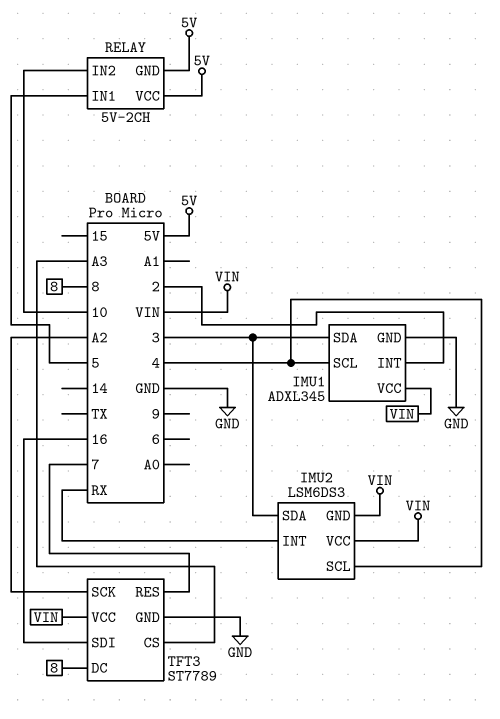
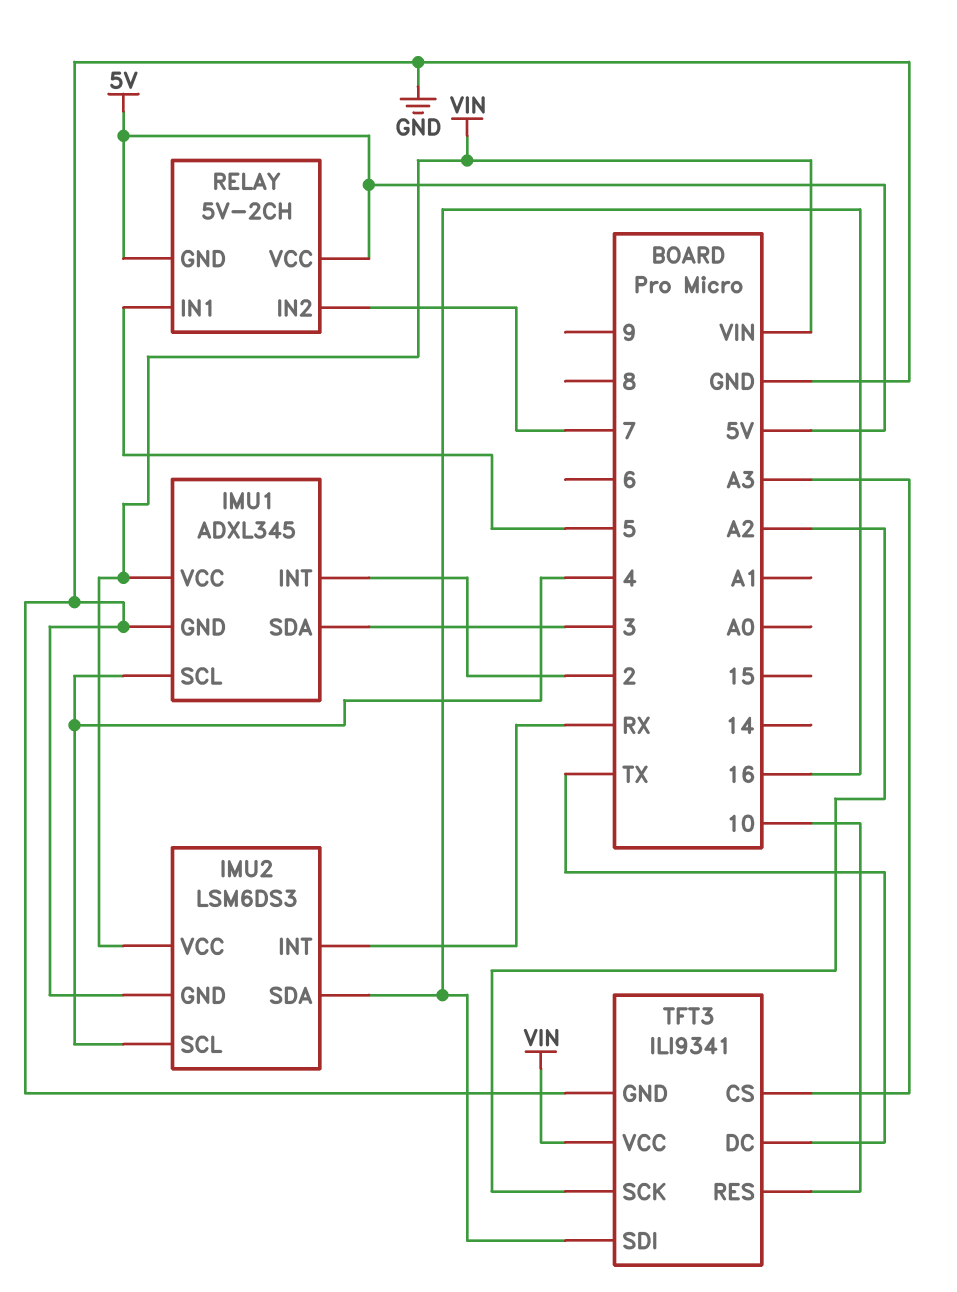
IMU2 pin GND: VIN -> GND
IMU2 pin SDA: 3 -> 16
RELAY pin IN2: 10 -> 7
TFT3: ST7789 -> ILI9341
TFT3 pin DC: 8 -> TX
TFT3 pin RES: 7 -> 10

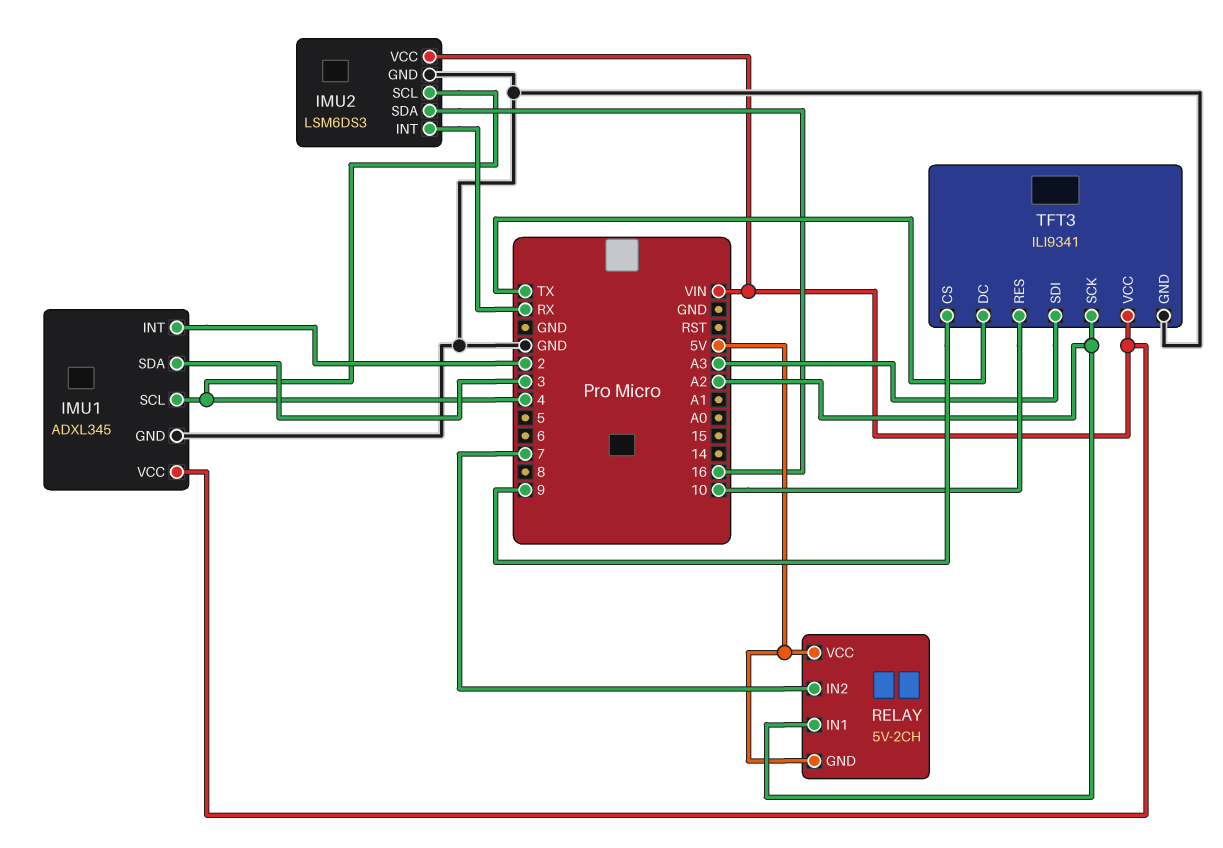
RELAY pin IN1: 5 -> A2
TFT3 pin CS: A3 -> 9
TFT3 pin SDI: 16 -> A3

